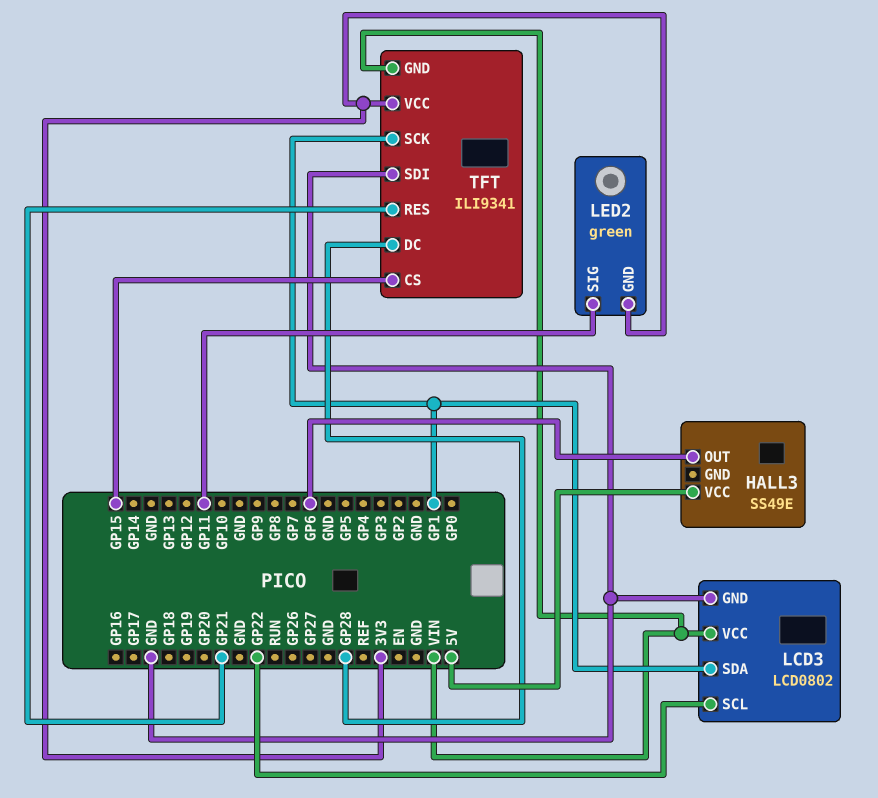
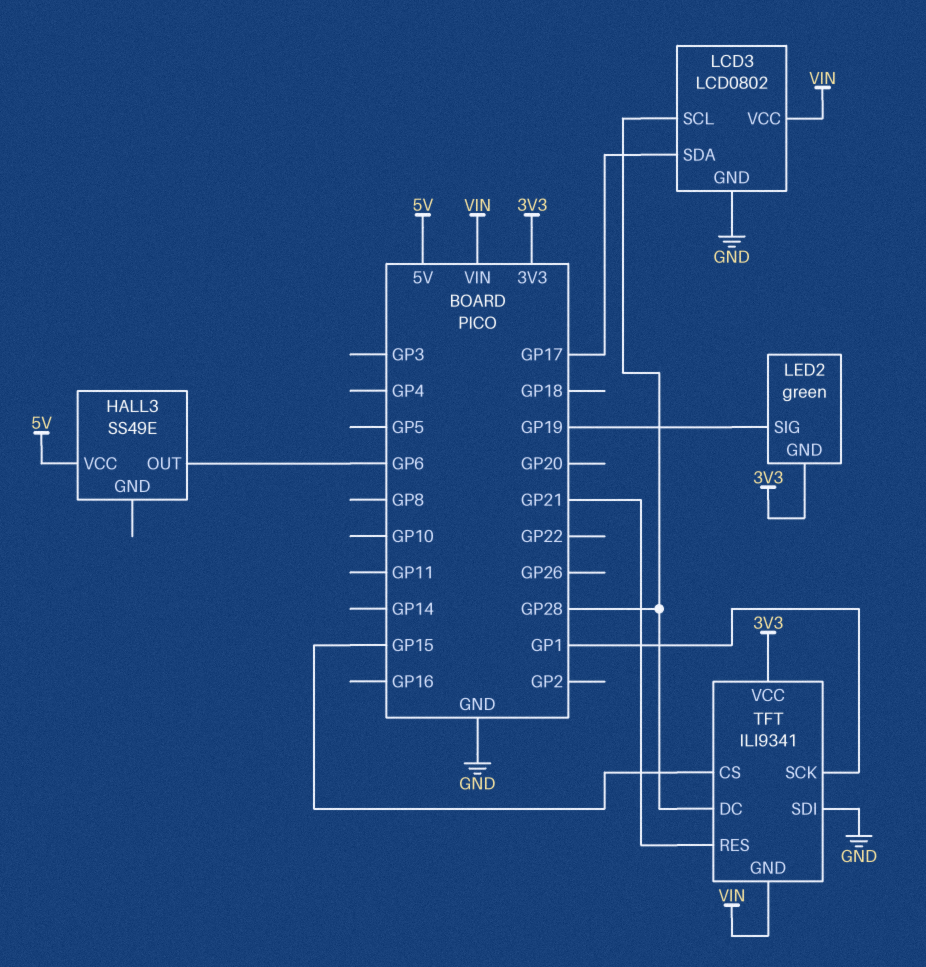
LCD3 pin SCL: GP22 -> GP28
LCD3 pin SDA: GP1 -> GP17
LED2 pin SIG: GP11 -> GP19

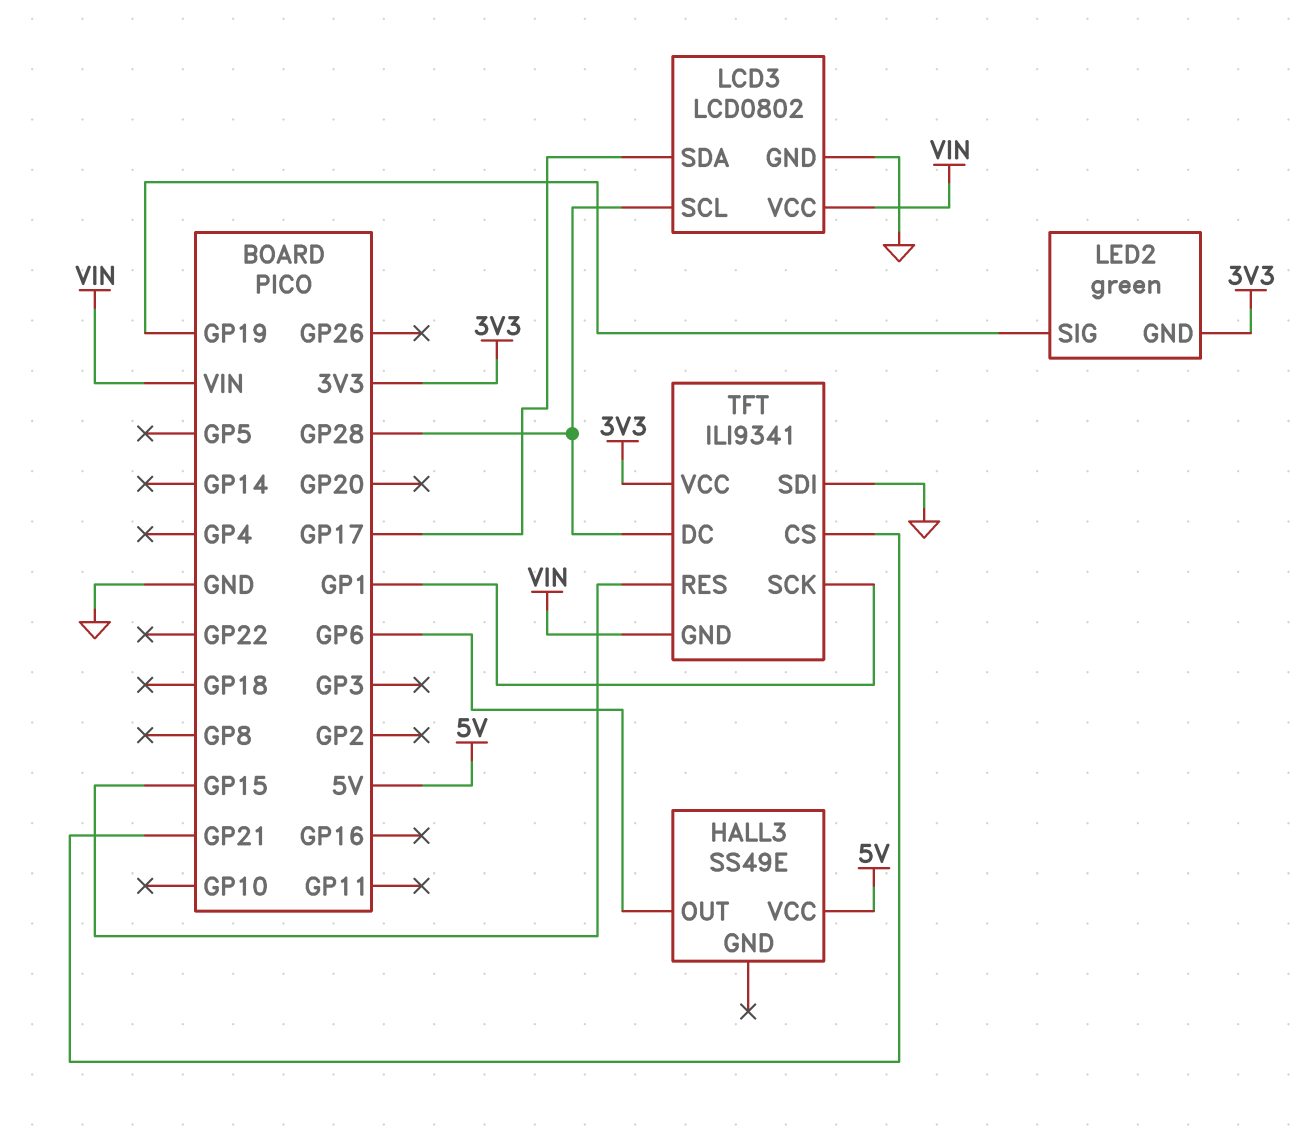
TFT pin CS: GP15 -> GP21
TFT pin RES: GP21 -> GP15

